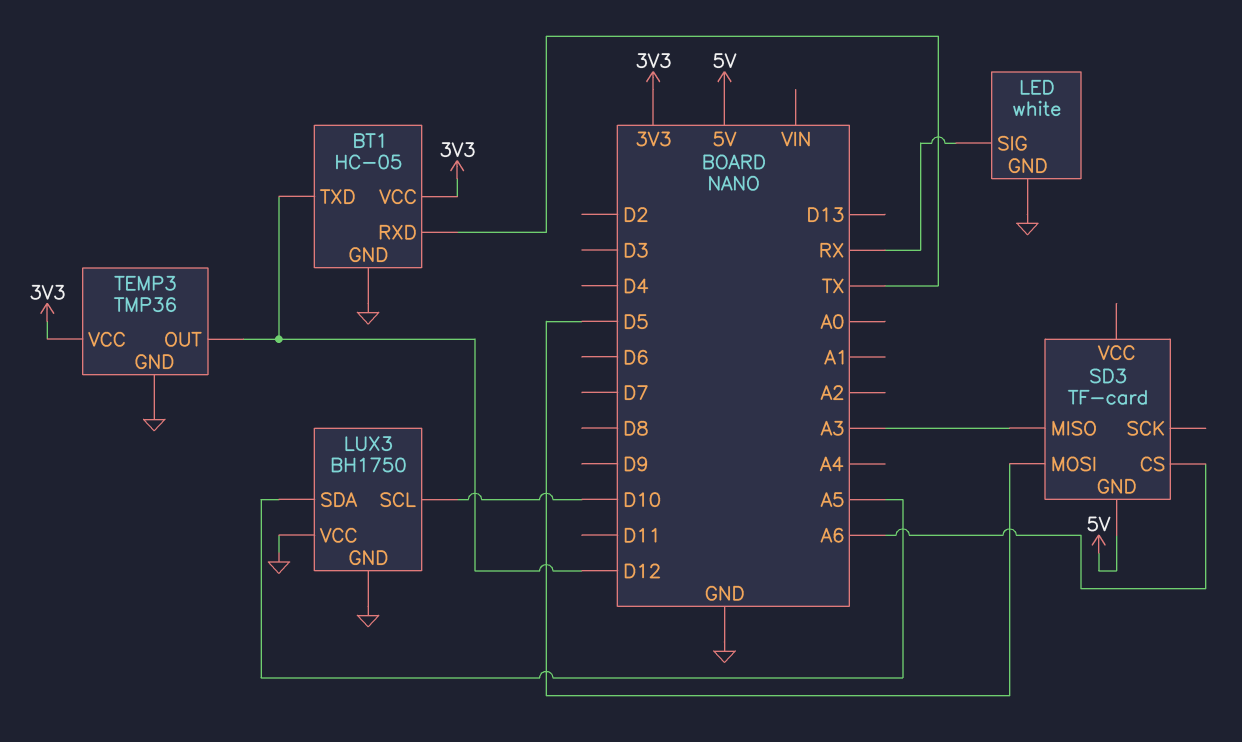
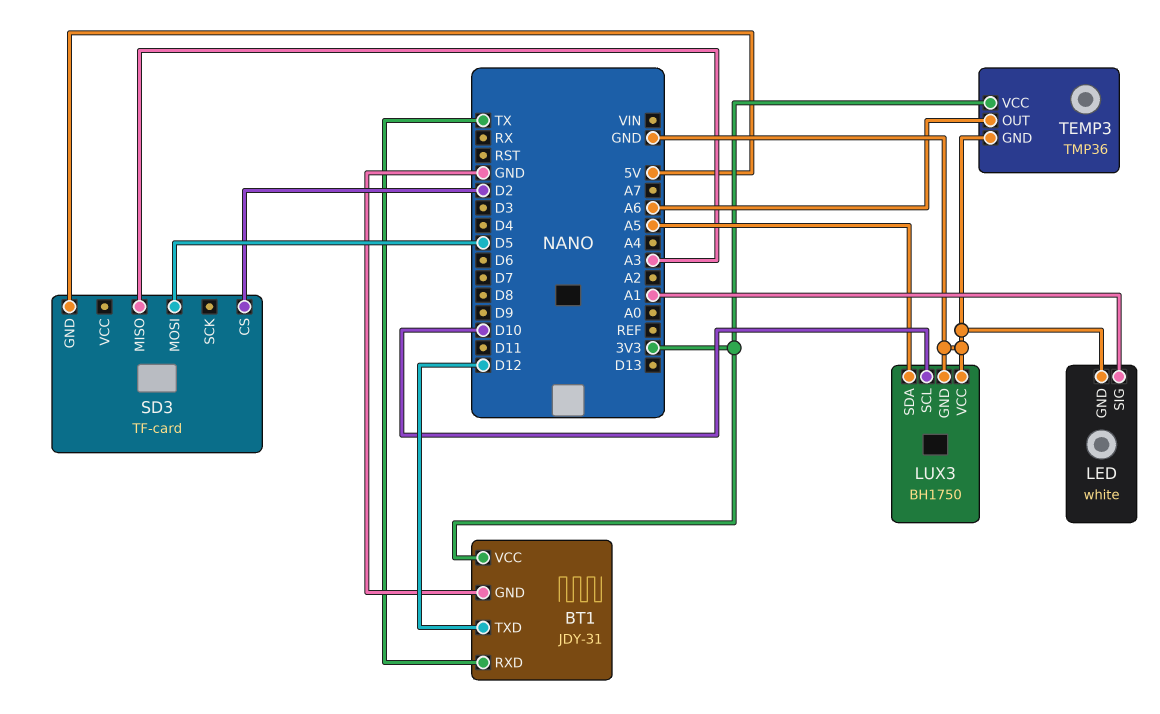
BT1: HC-05 -> JDY-31
LED pin SIG: RX -> A1
SD3 pin CS: A6 -> D2
TEMP3 pin OUT: D12 -> A6

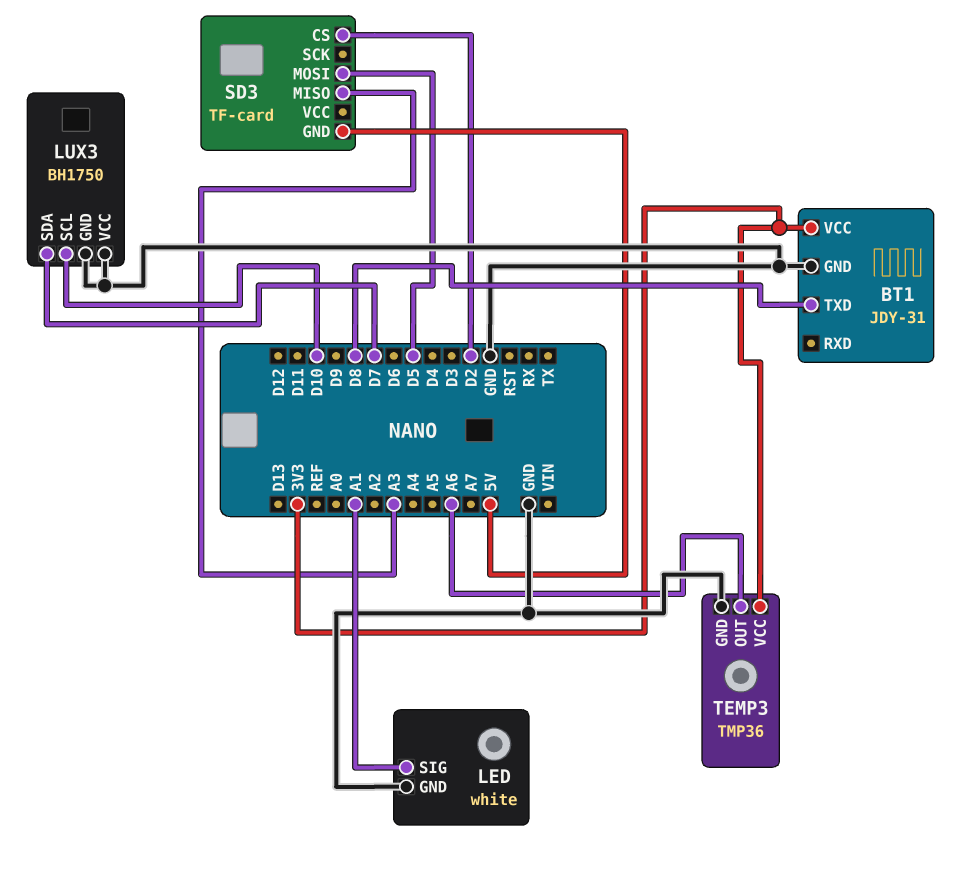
BT1 pin RXD: TX -> none
BT1 pin TXD: D12 -> D8
LUX3 pin SDA: A5 -> D7

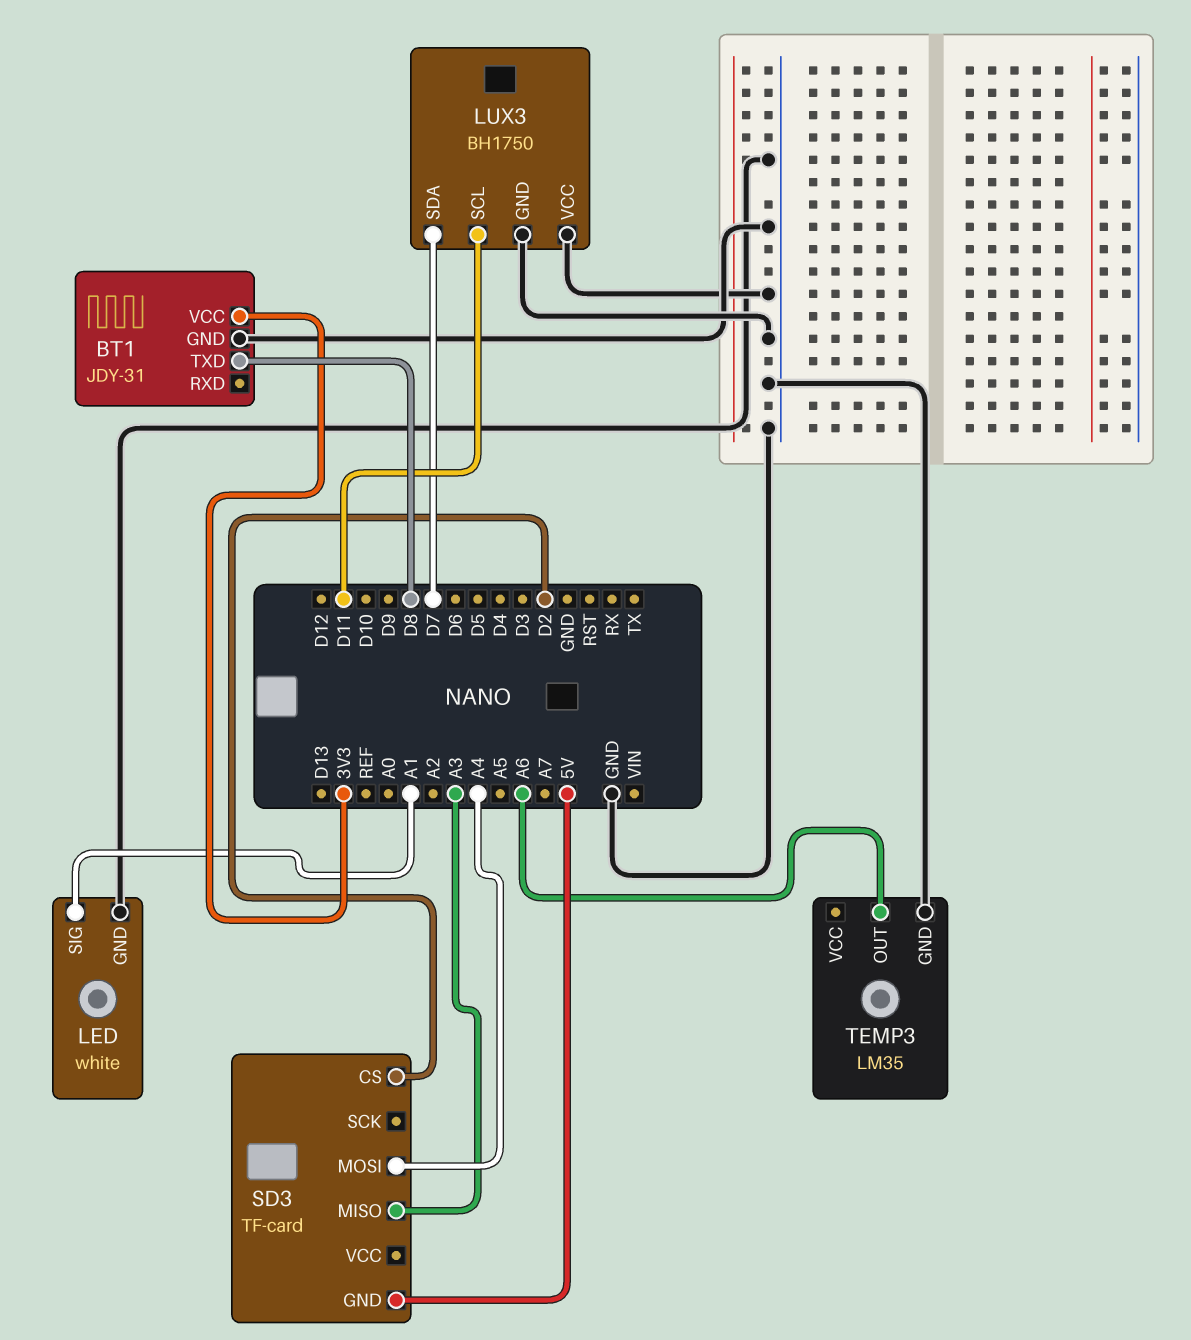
LUX3 pin SCL: D10 -> D11
SD3 pin MOSI: D5 -> A4
TEMP3: TMP36 -> LM35
TEMP3 pin VCC: 3V3 -> none

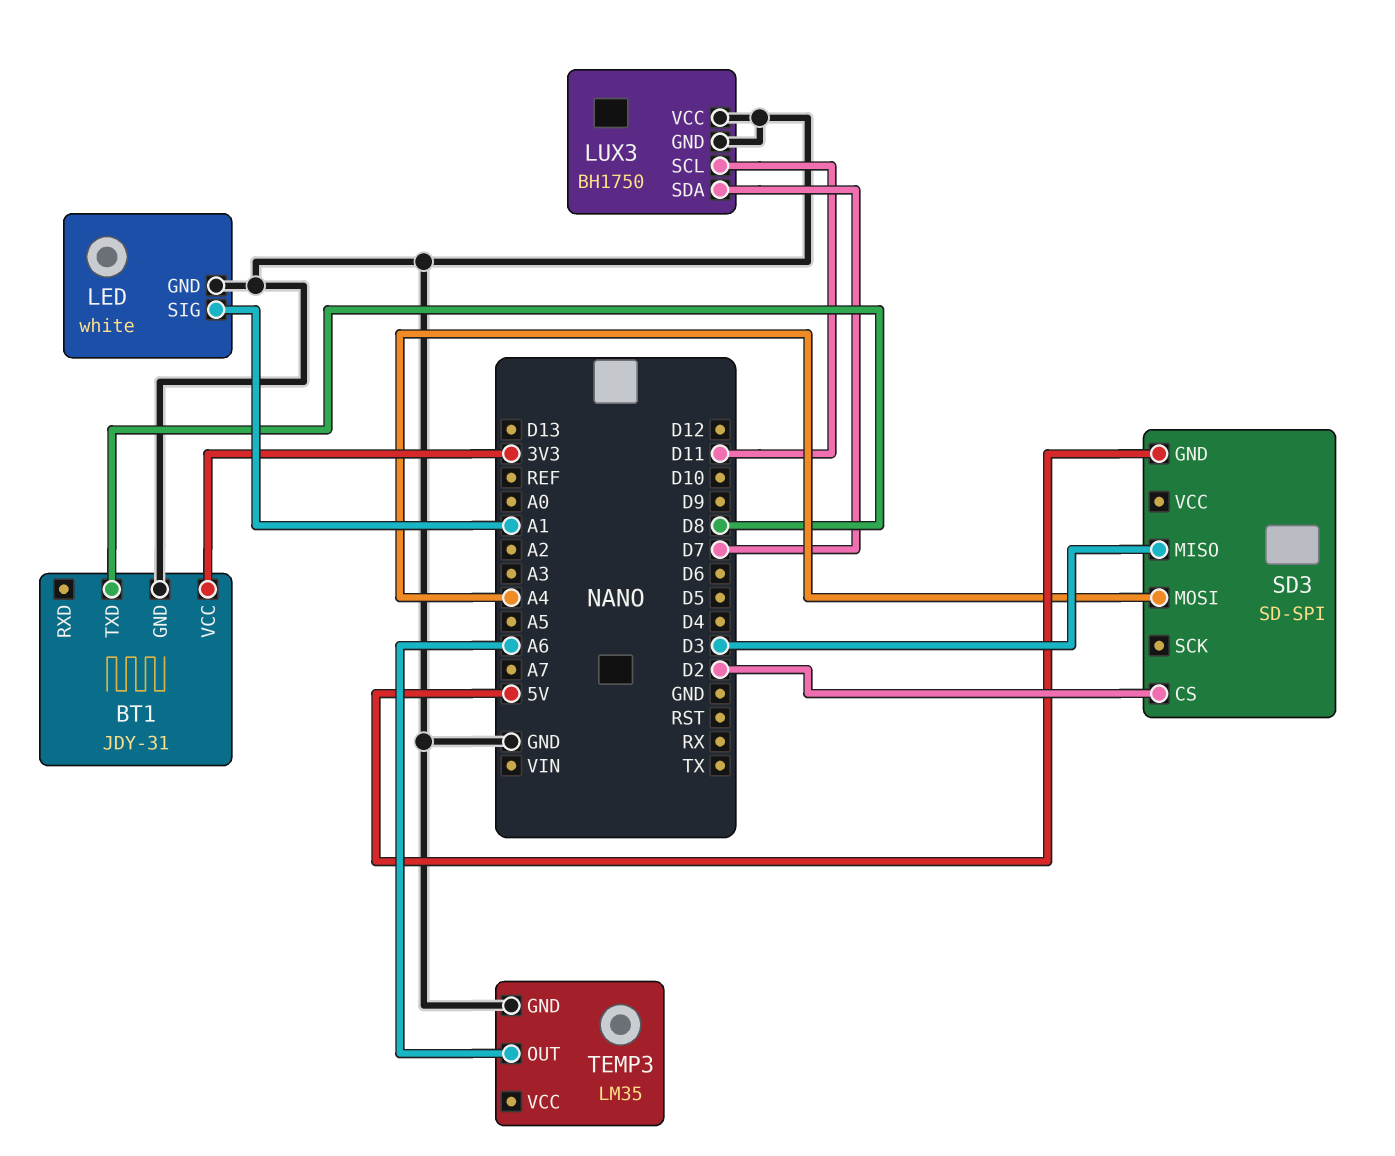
SD3: TF-card -> SD-SPI
SD3 pin MISO: A3 -> D3

